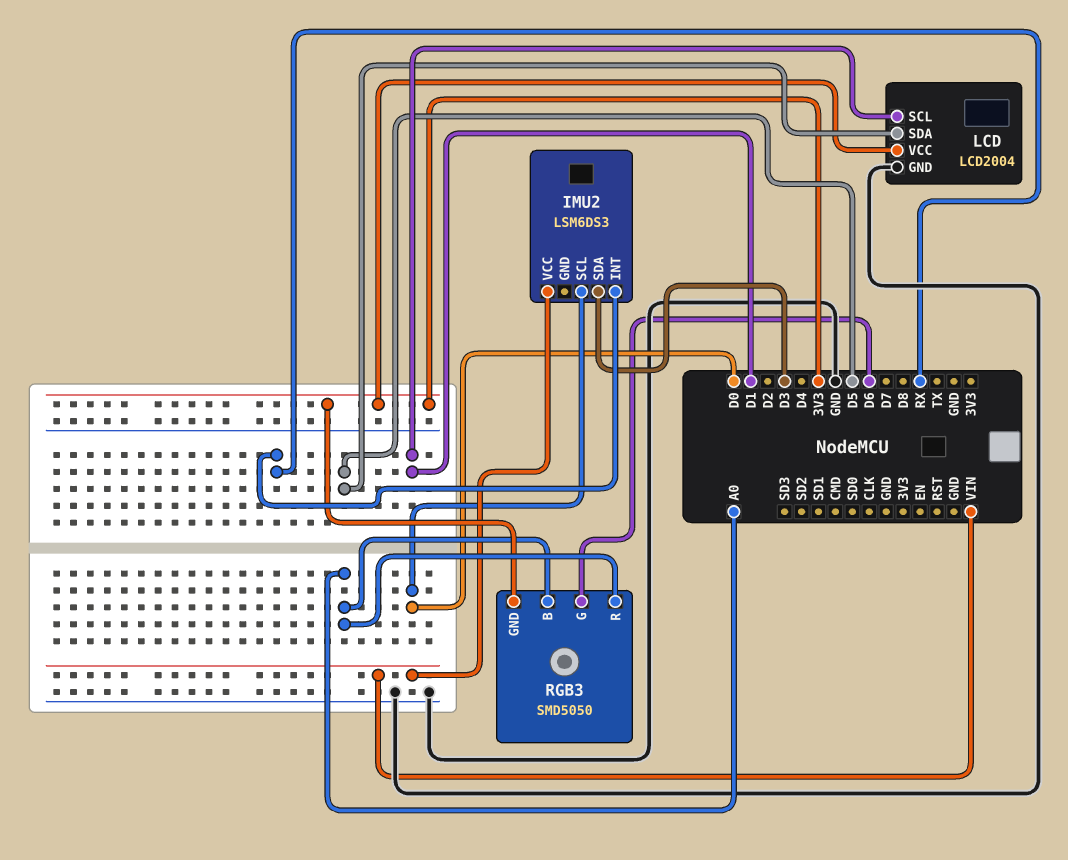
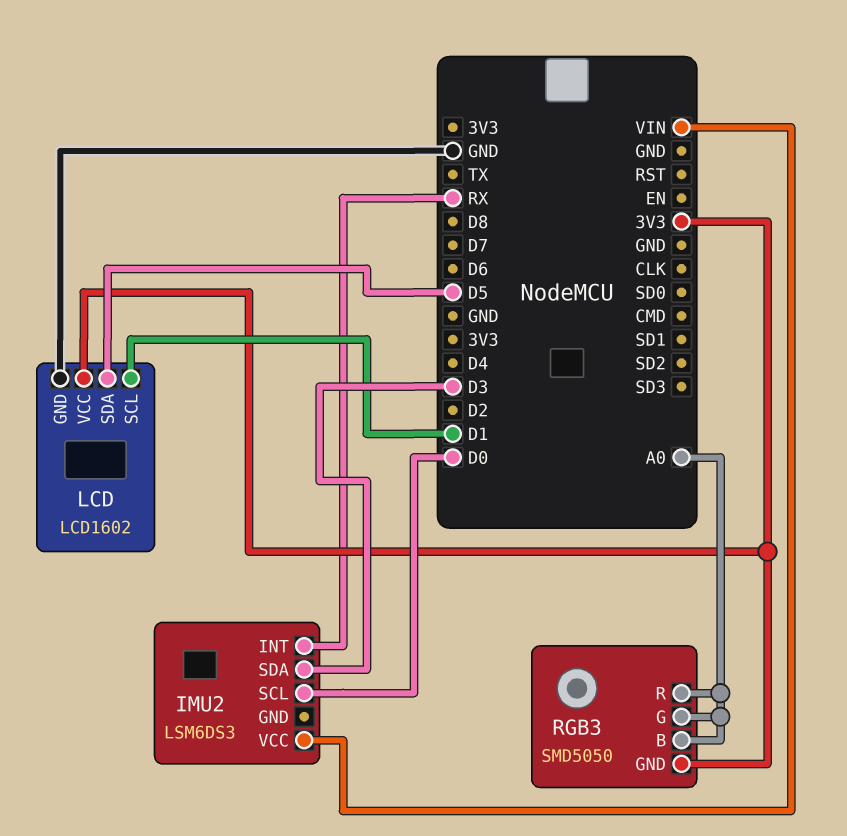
LCD: LCD2004 -> LCD1602
RGB3 pin G: D6 -> A0

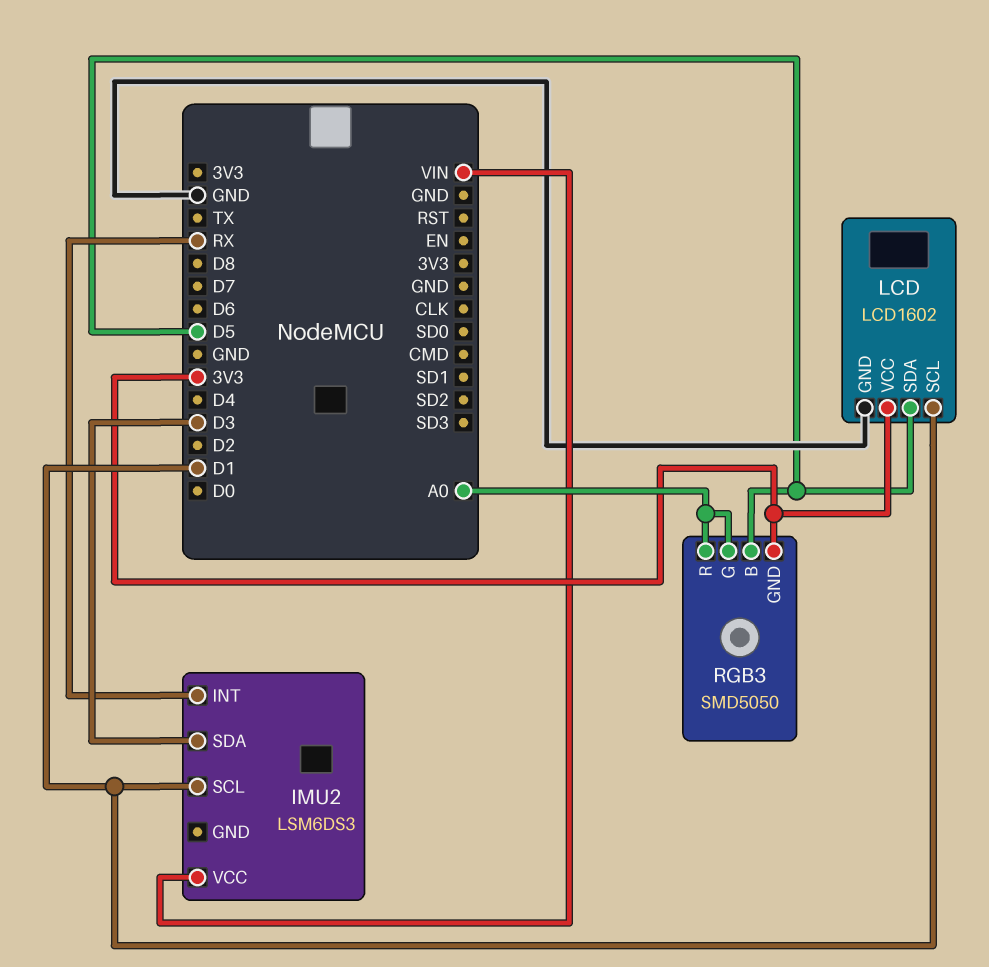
IMU2 pin SCL: D0 -> D1
RGB3 pin B: A0 -> D5

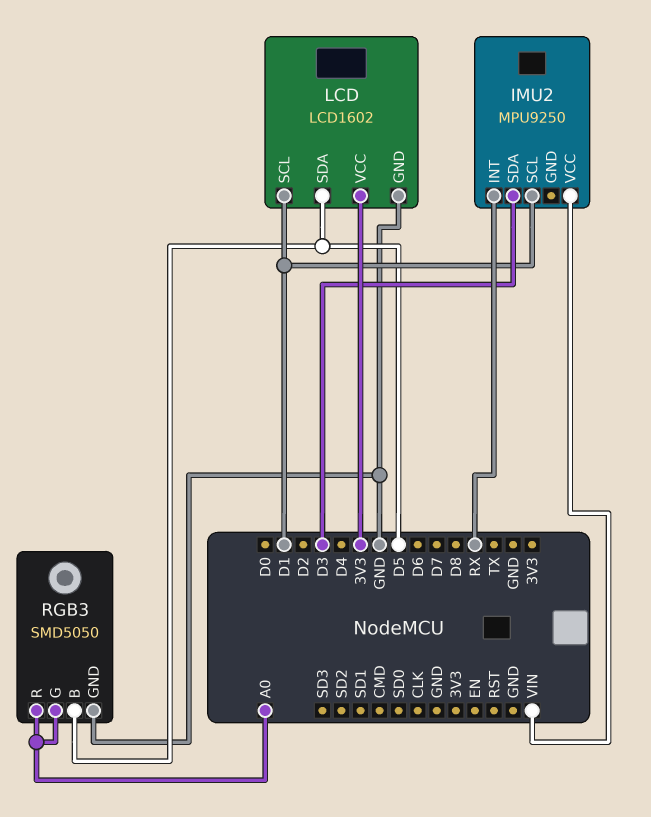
IMU2: LSM6DS3 -> MPU9250
RGB3 pin GND: 3V3 -> GND

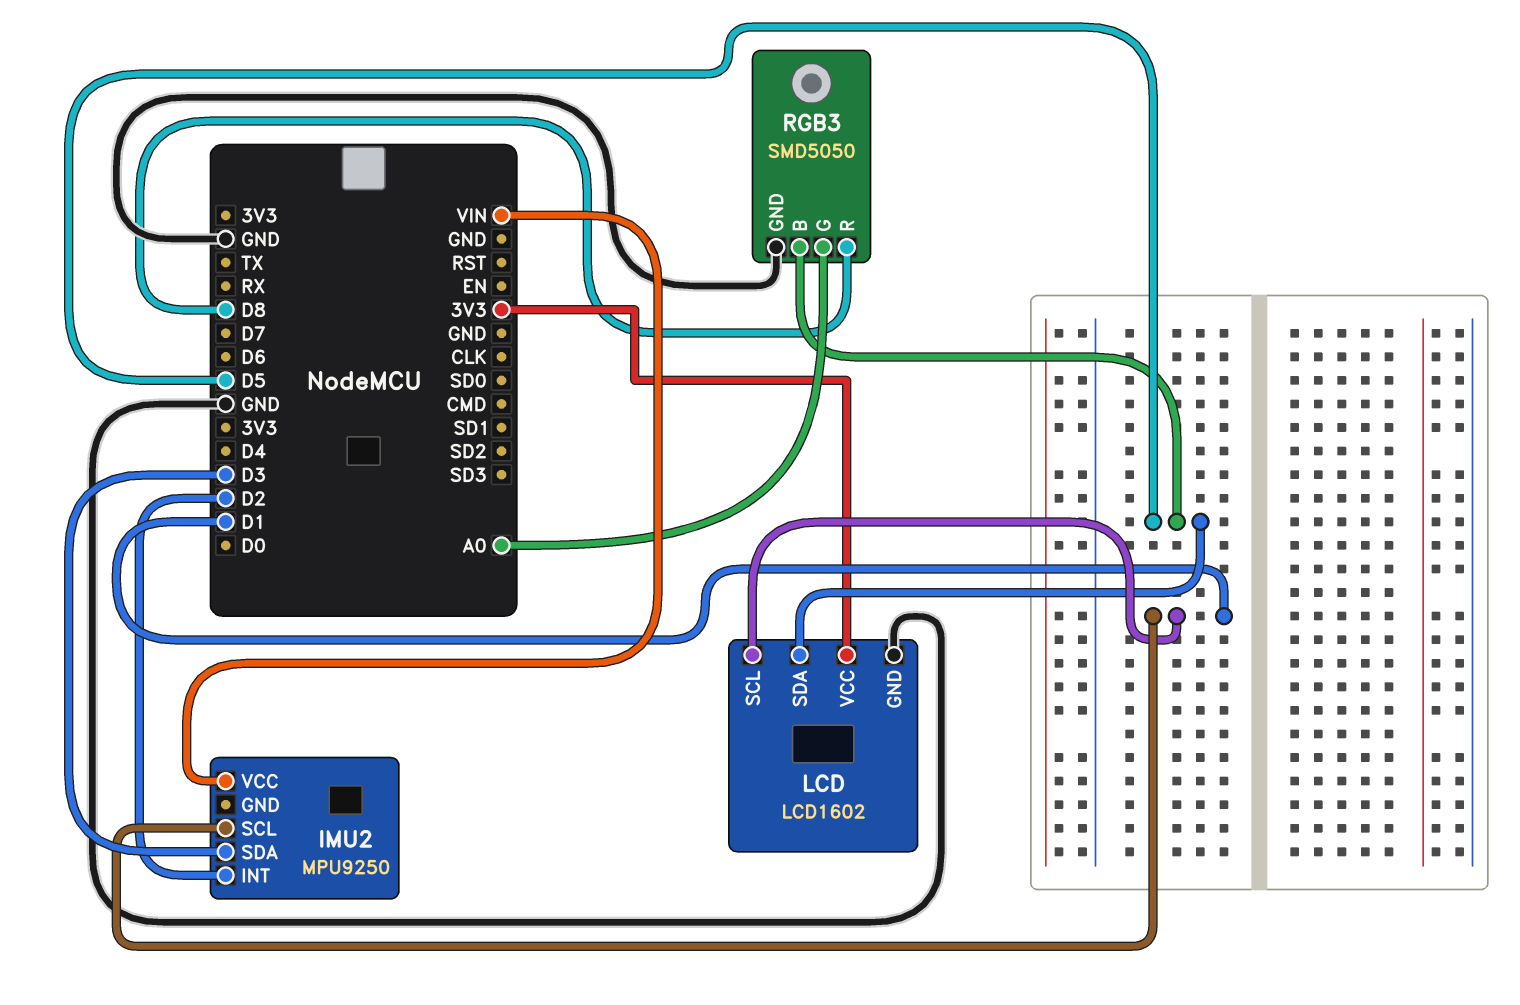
IMU2 pin INT: RX -> D2
RGB3 pin R: A0 -> D8

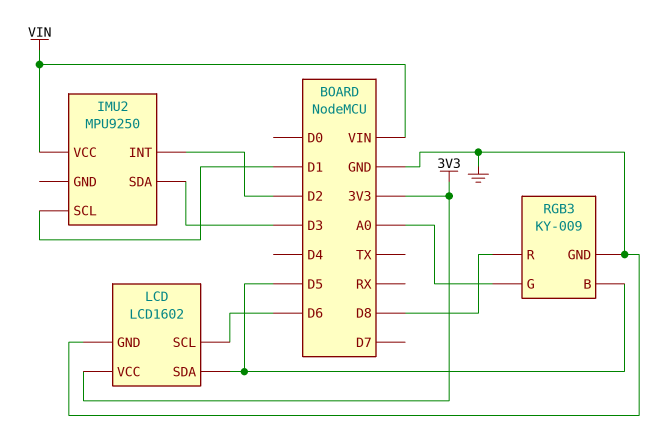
LCD pin SCL: D1 -> D6
RGB3: SMD5050 -> KY-009

